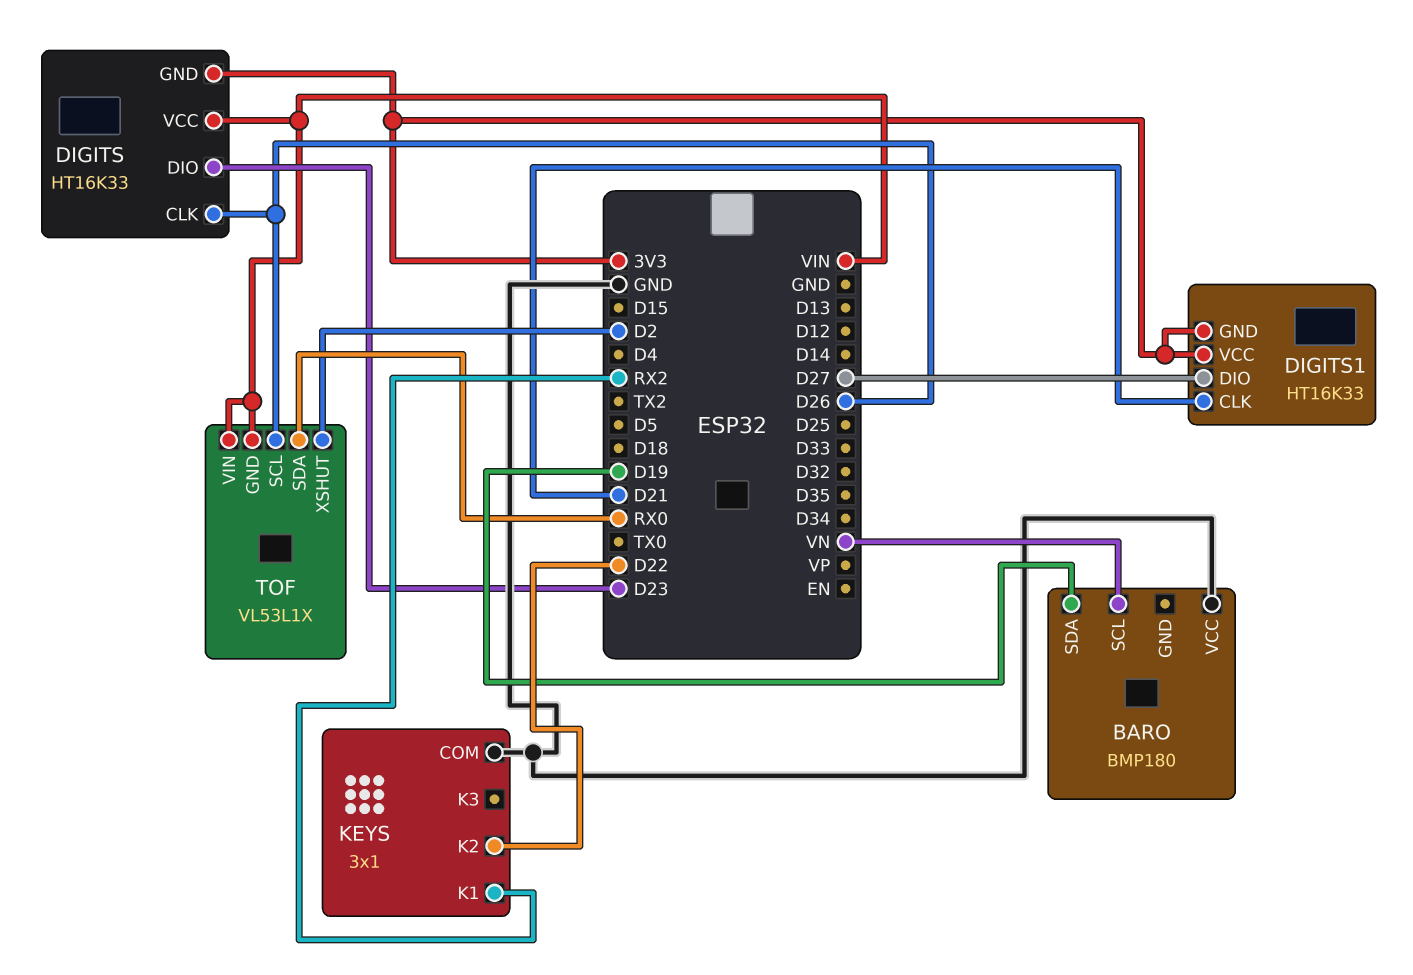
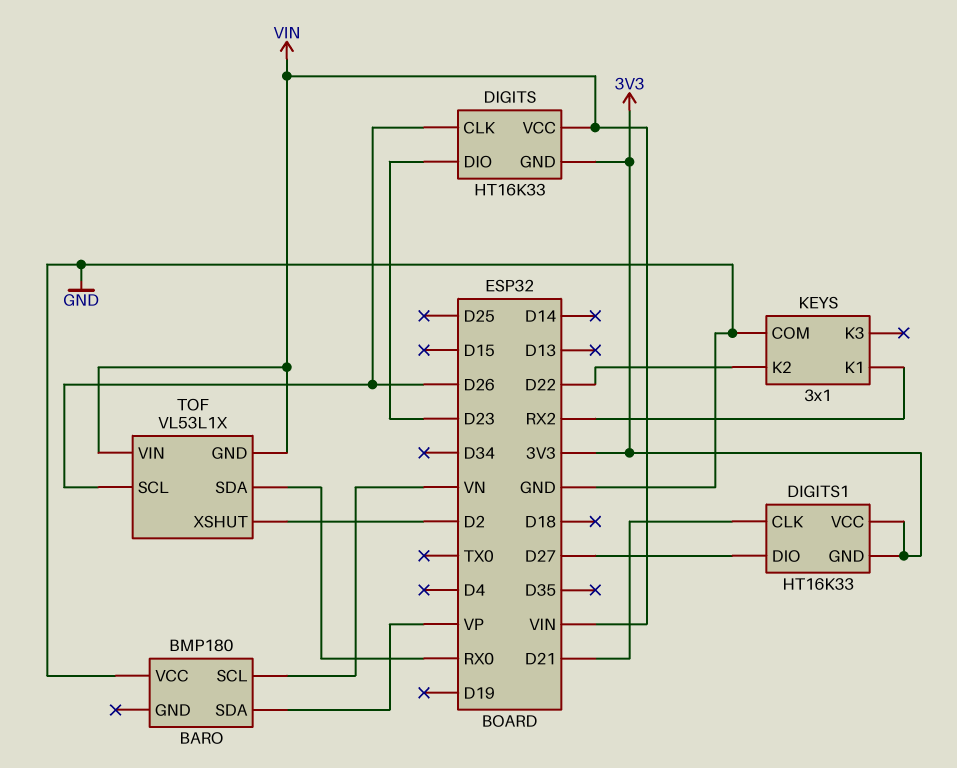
BARO pin SDA: D19 -> VP

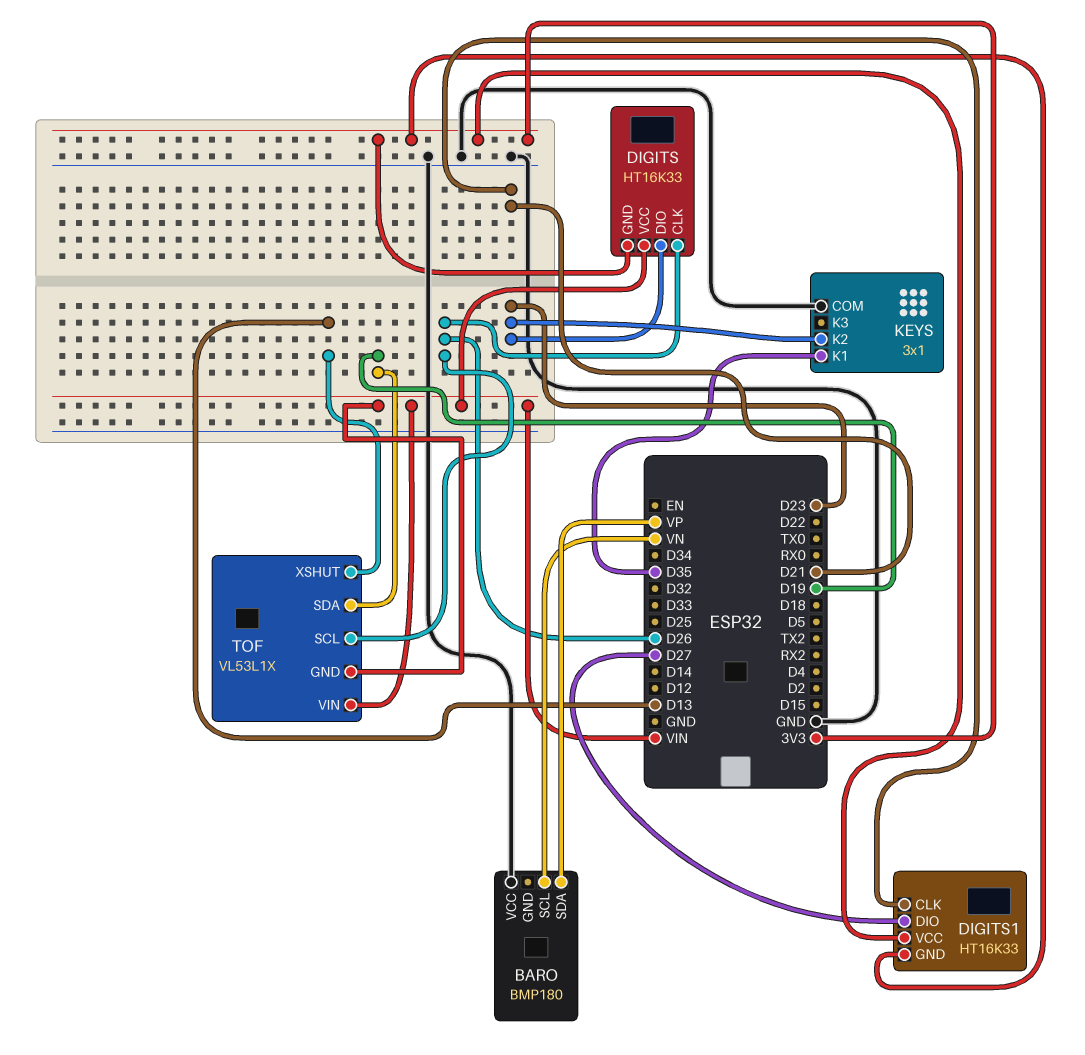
KEYS pin K1: RX2 -> D35
KEYS pin K2: D22 -> D23
TOF pin SDA: RX0 -> D19
TOF pin XSHUT: D2 -> D13

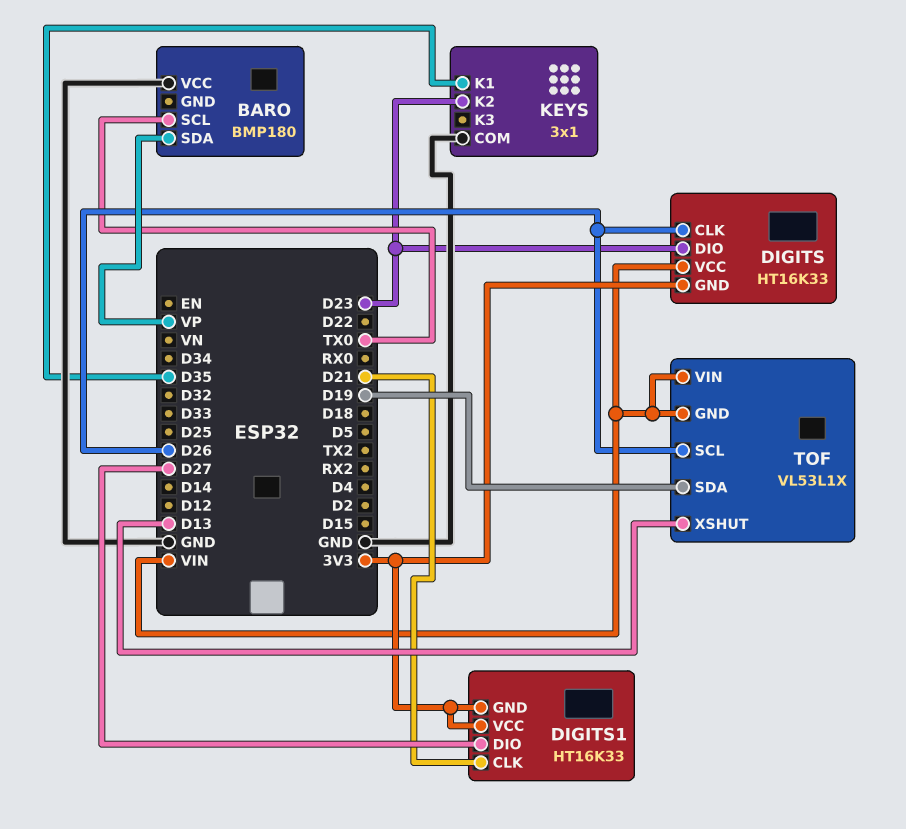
BARO pin SCL: VN -> TX0

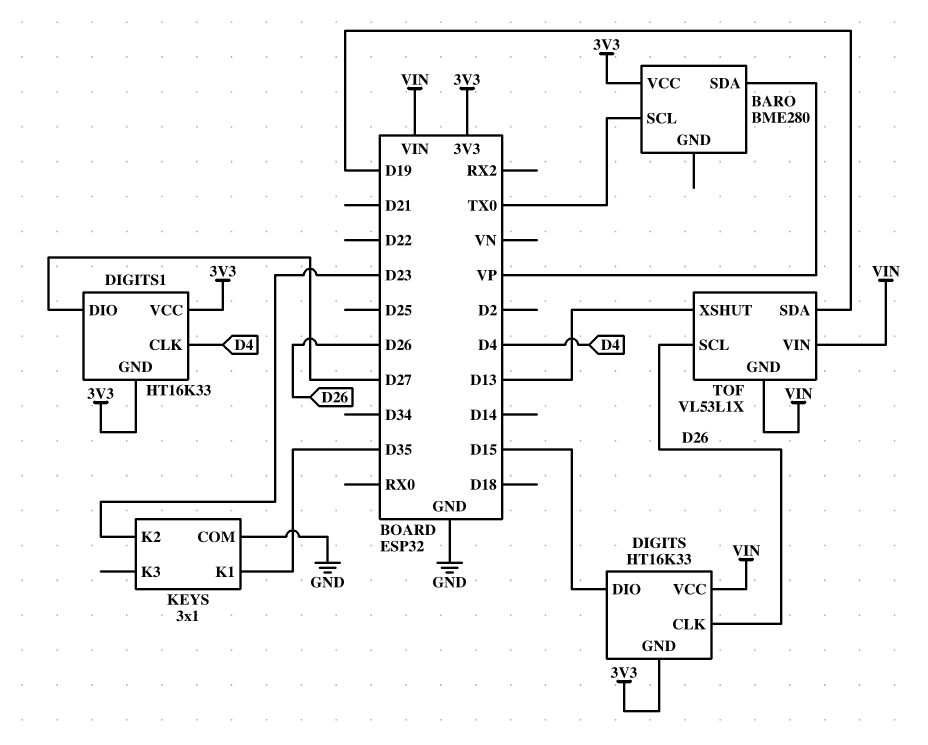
BARO: BMP180 -> BME280
BARO pin VCC: GND -> 3V3
DIGITS pin DIO: D23 -> D15
DIGITS1 pin CLK: D21 -> D4

